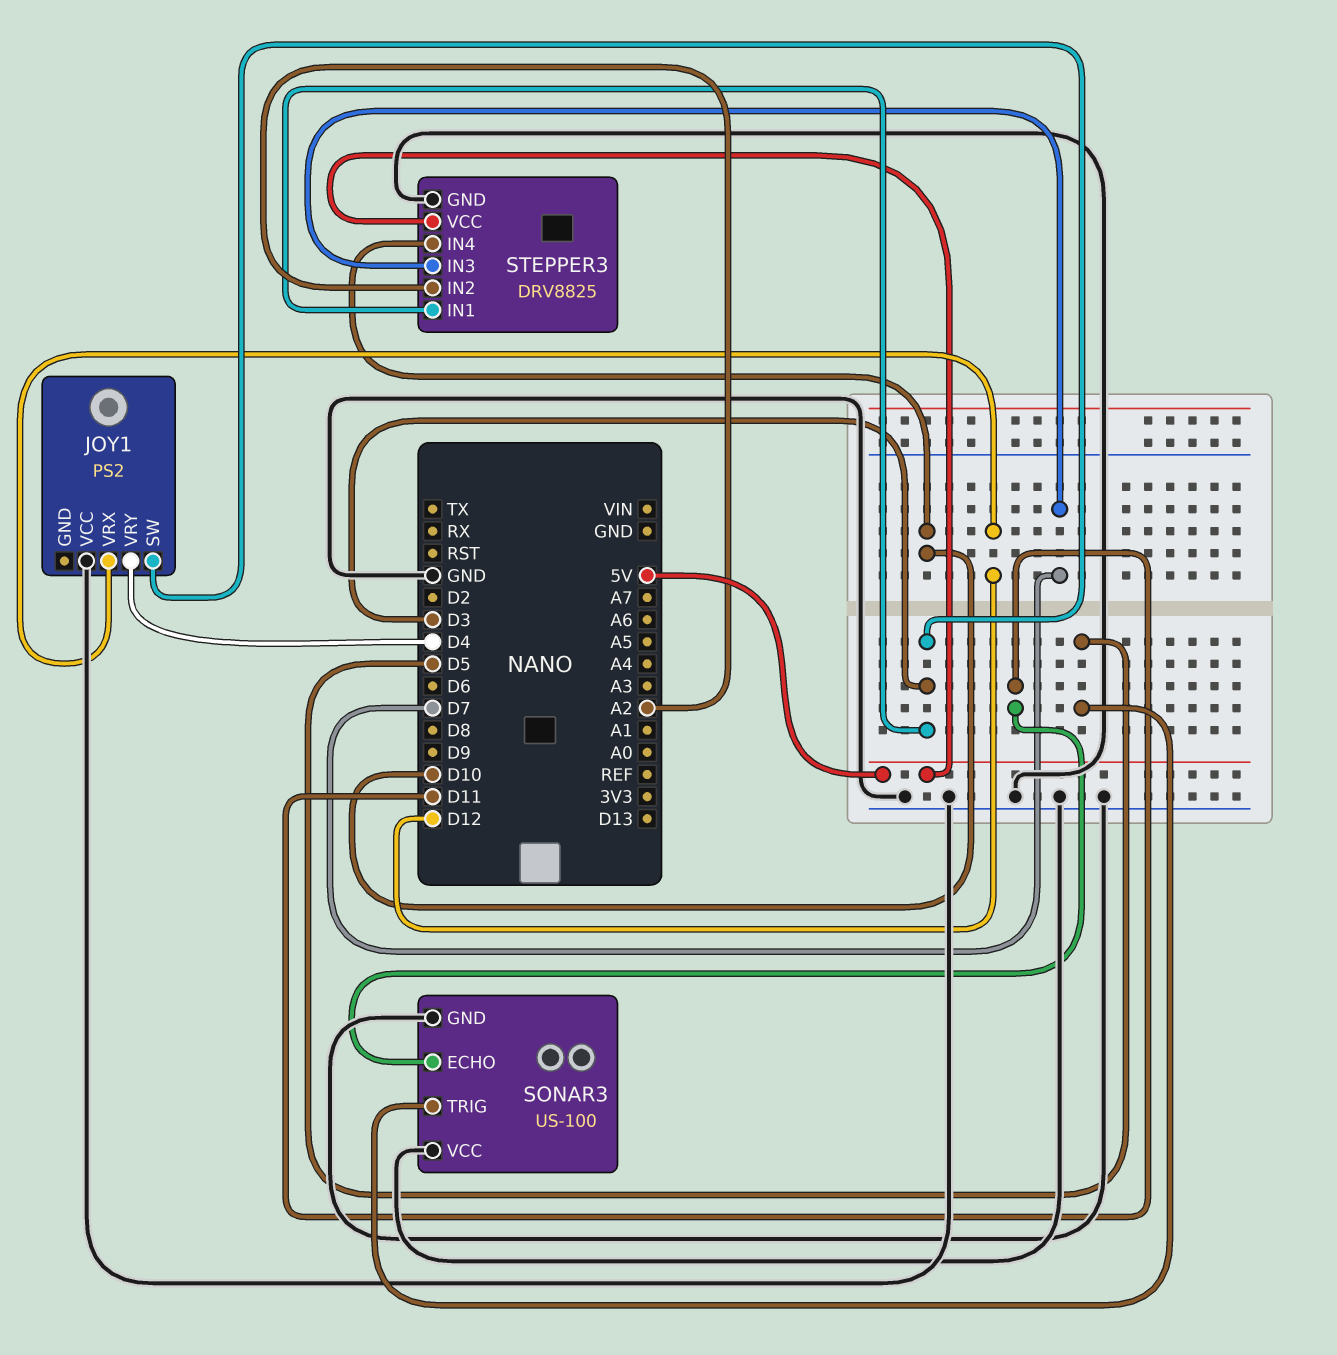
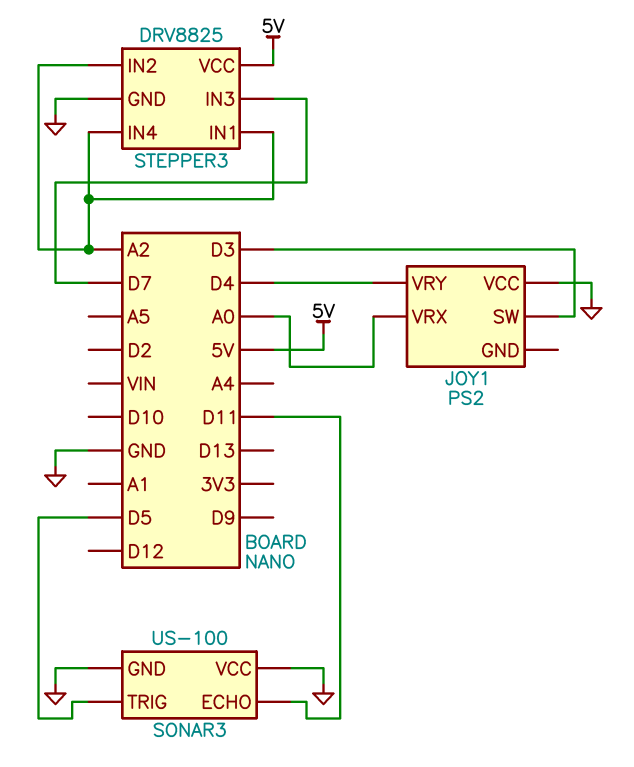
JOY1 pin VRX: D12 -> A0
STEPPER3 pin IN1: D3 -> A2
STEPPER3 pin IN4: D10 -> A2

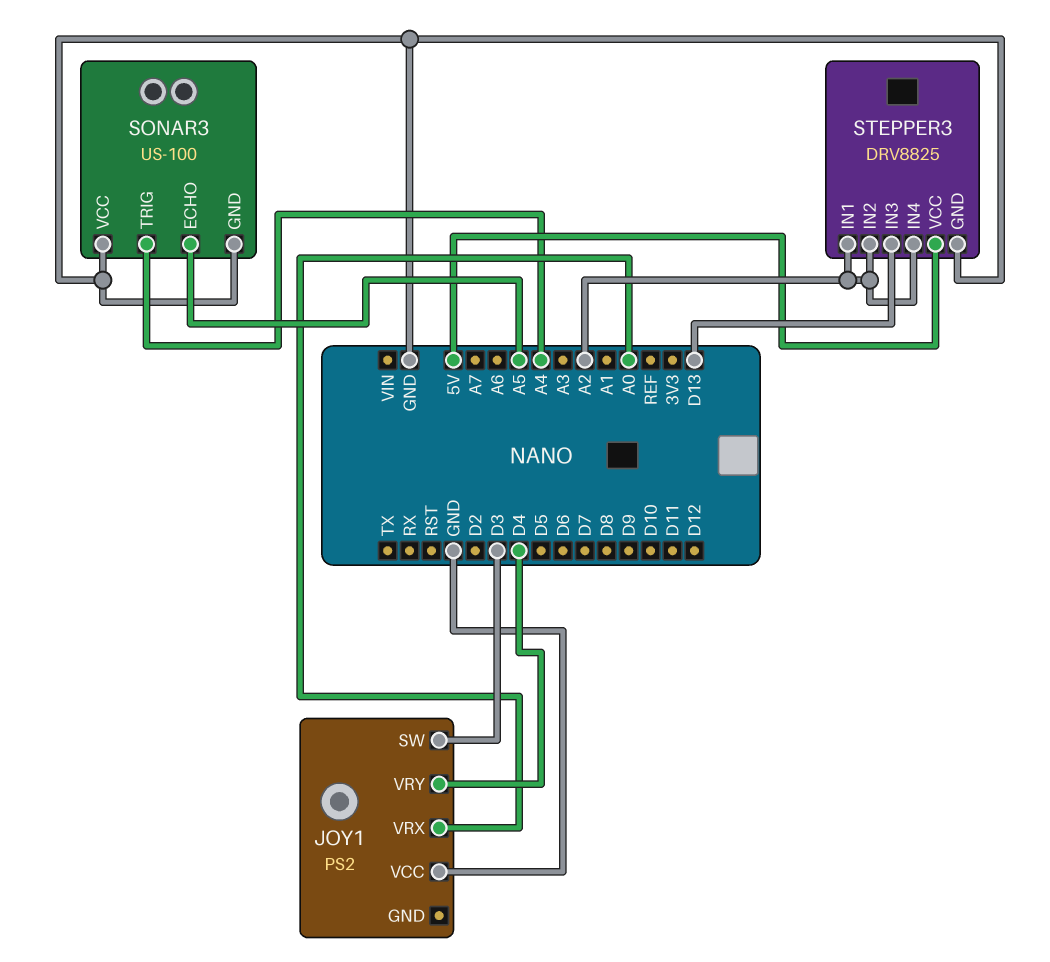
SONAR3 pin ECHO: D11 -> A5
SONAR3 pin TRIG: D5 -> A4
STEPPER3 pin IN3: D7 -> D13

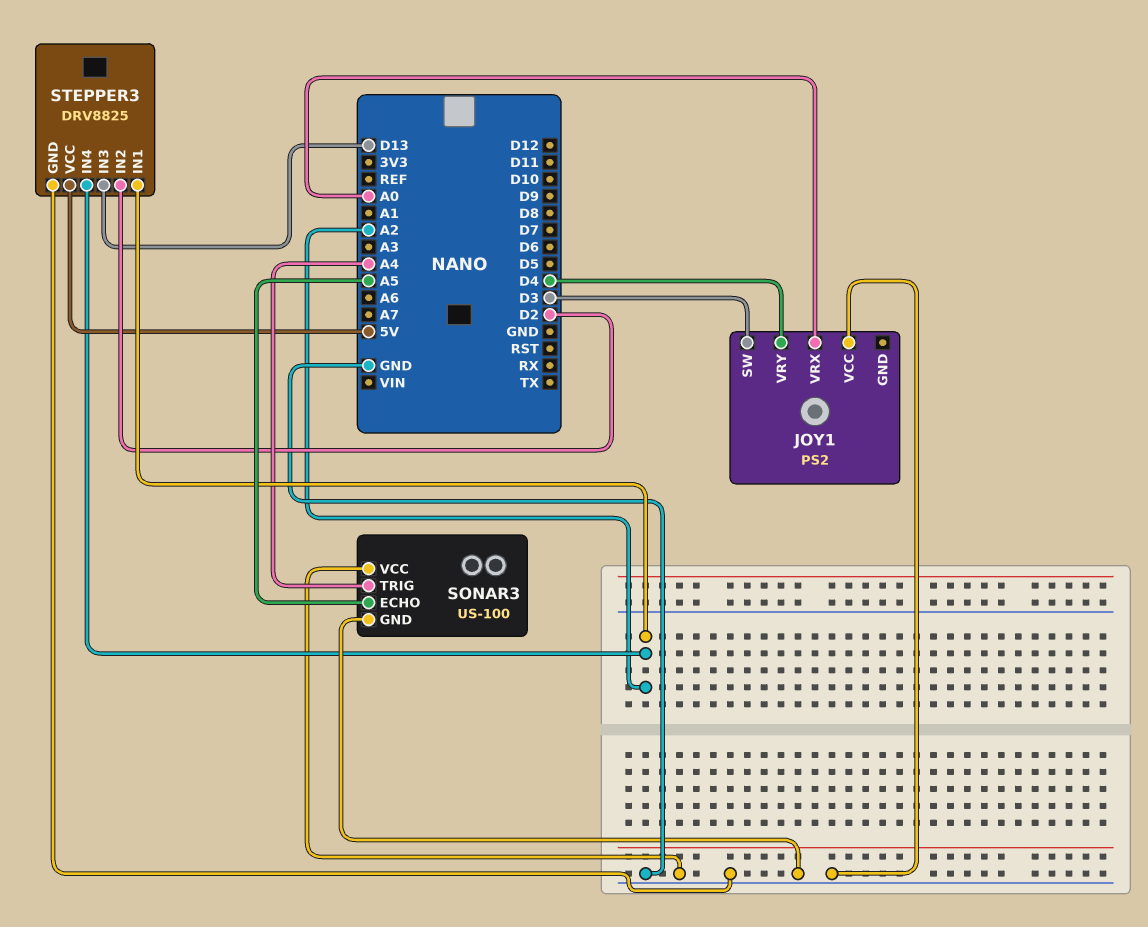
STEPPER3 pin IN2: A2 -> D2

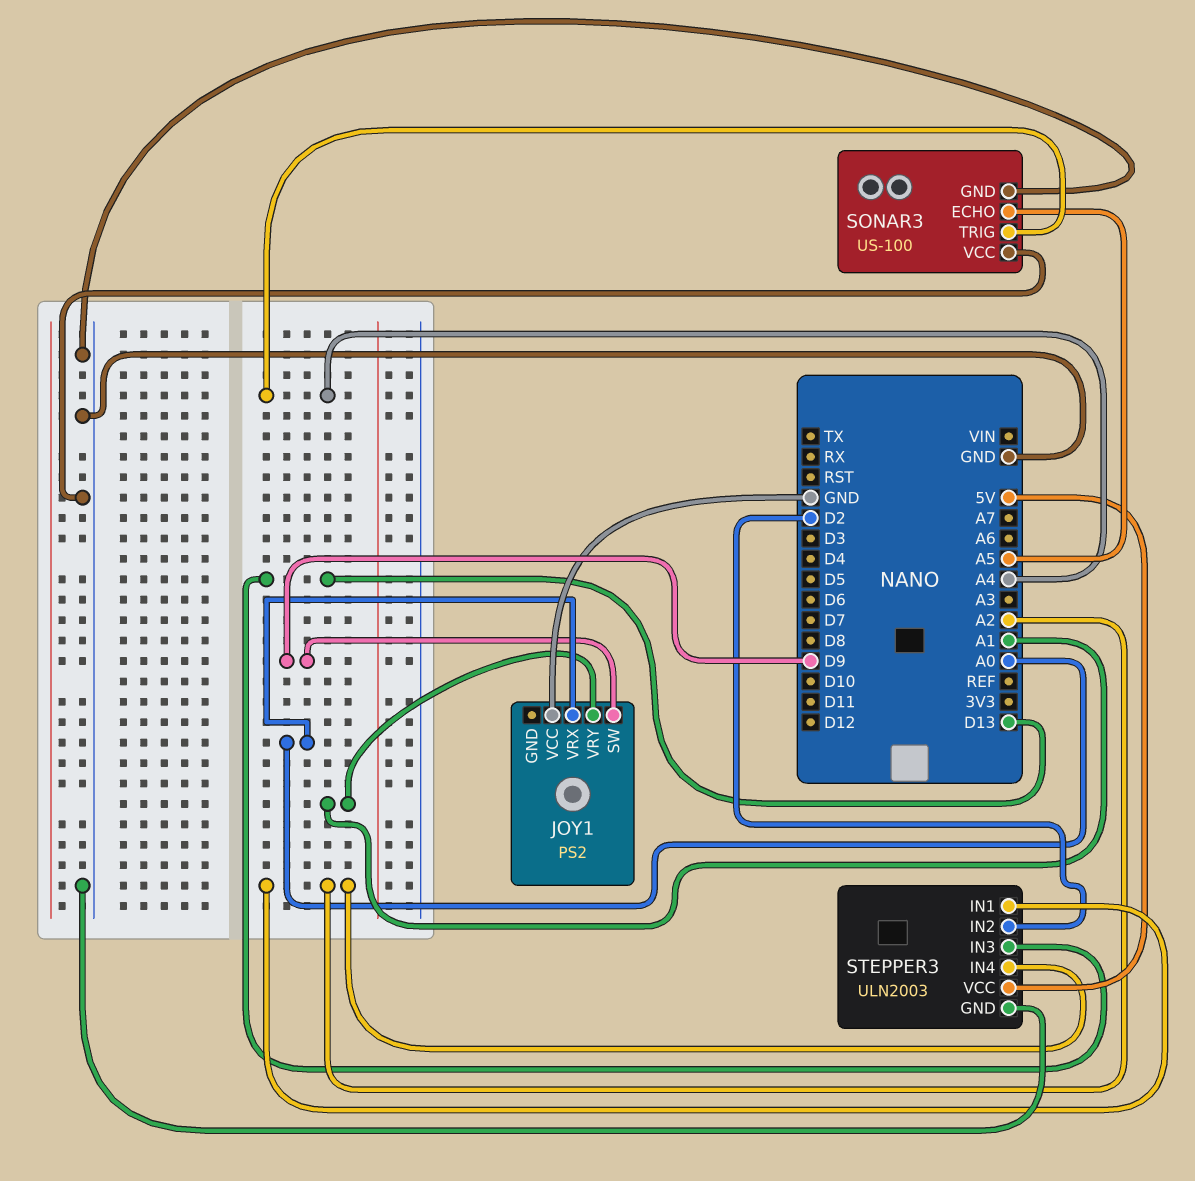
JOY1 pin SW: D3 -> D9
JOY1 pin VRY: D4 -> A1
STEPPER3: DRV8825 -> ULN2003

